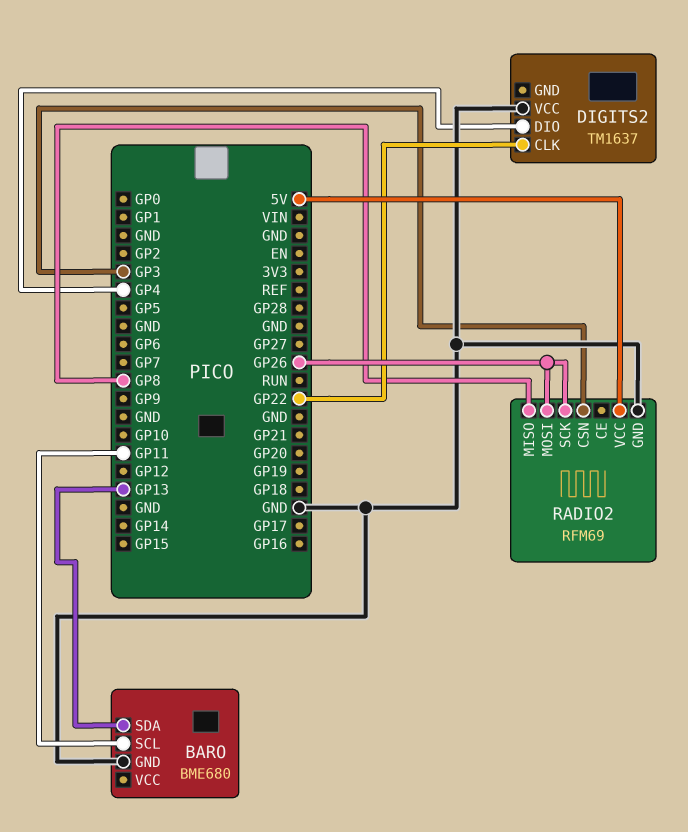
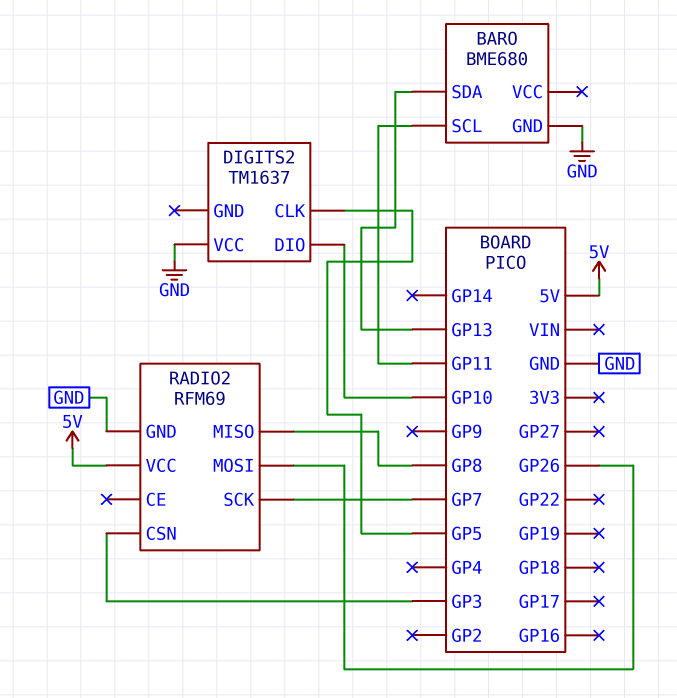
DIGITS2 pin CLK: GP22 -> GP5
DIGITS2 pin DIO: GP4 -> GP10
RADIO2 pin SCK: GP26 -> GP7

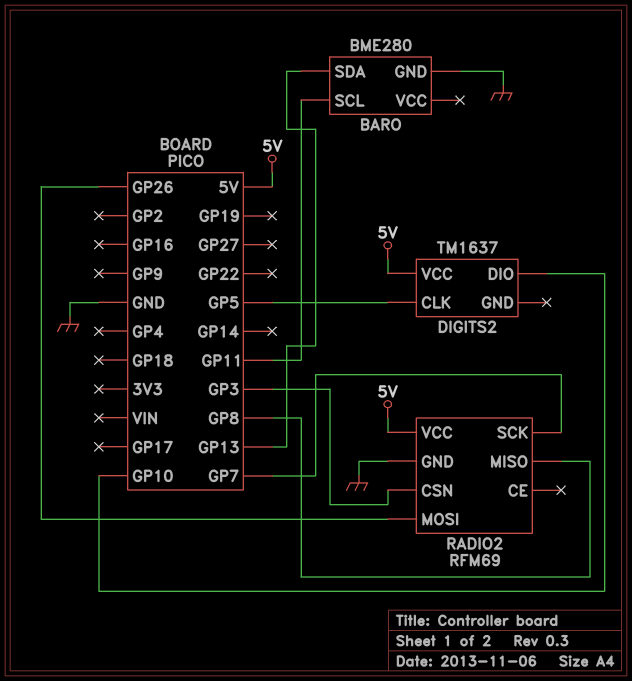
BARO: BME680 -> BME280
DIGITS2 pin VCC: GND -> 5V

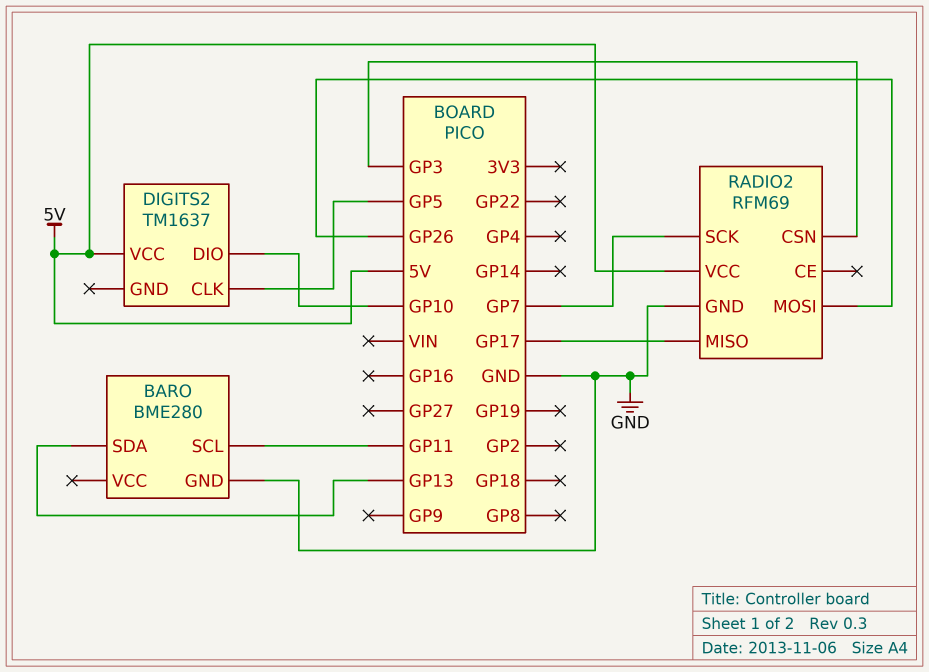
RADIO2 pin MISO: GP8 -> GP17

